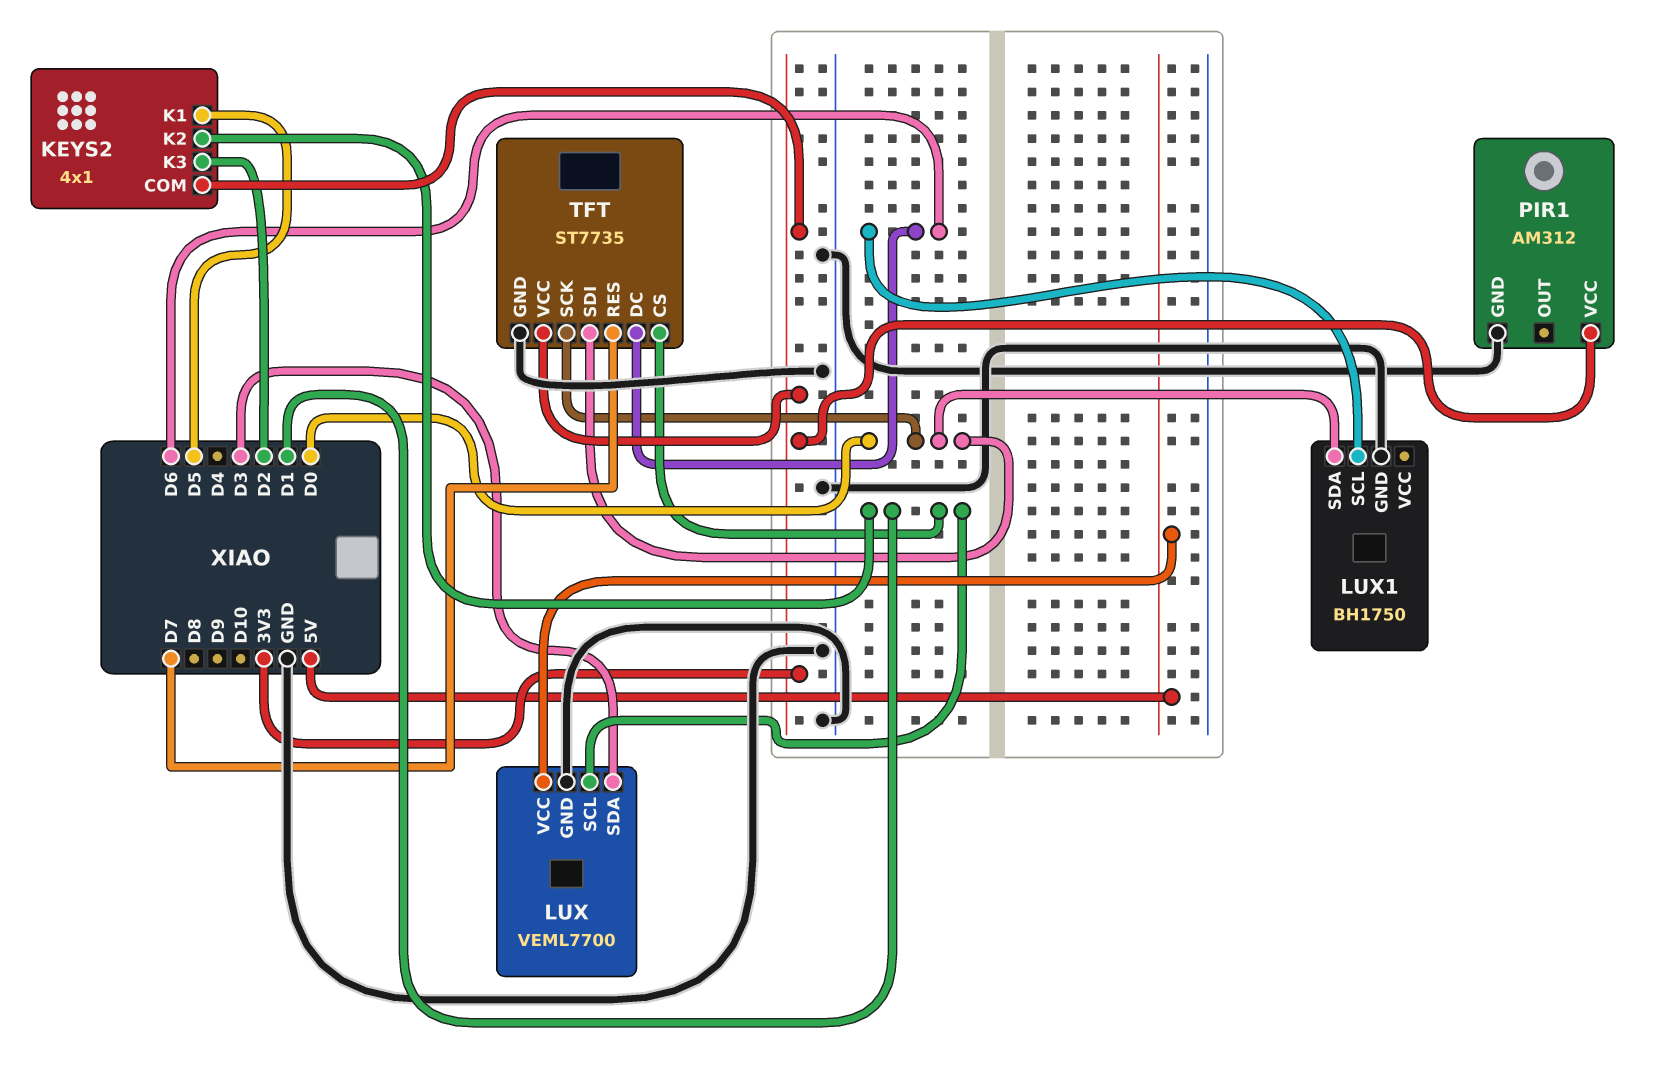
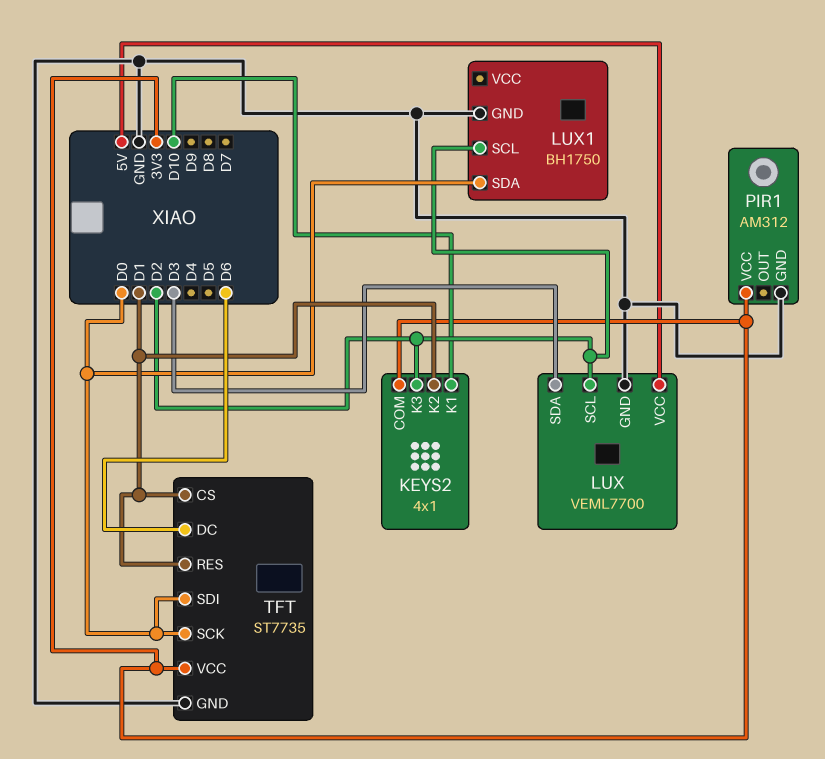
KEYS2 pin K1: D5 -> D10
LUX pin SCL: D1 -> D2
LUX1 pin SCL: D6 -> D2
TFT pin RES: D7 -> D1

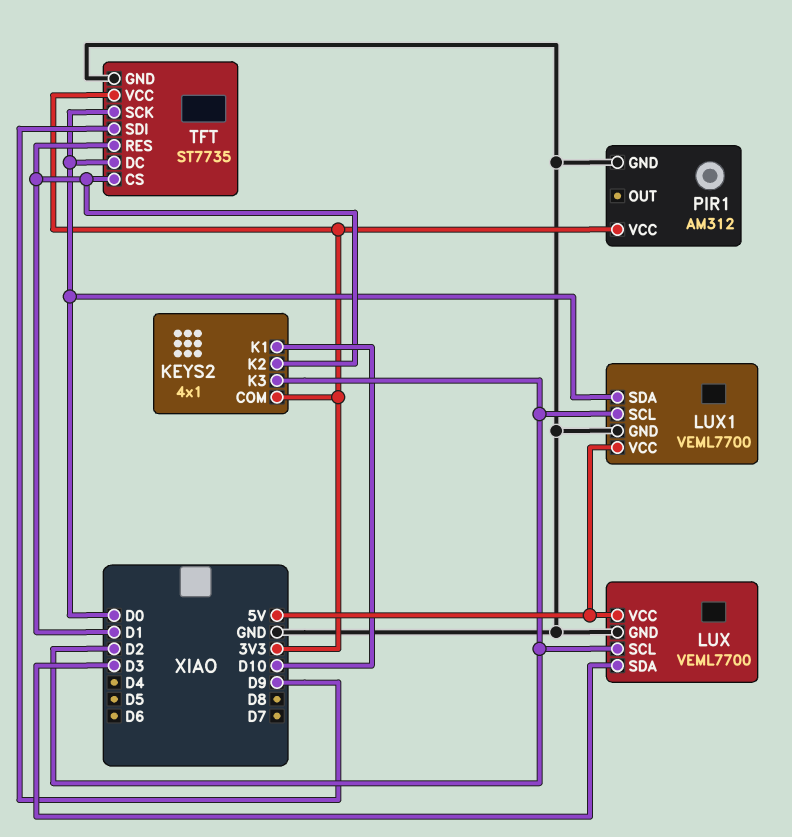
LUX1: BH1750 -> VEML7700
LUX1 pin VCC: none -> 5V
TFT pin DC: D6 -> D0
TFT pin SDI: D0 -> D9

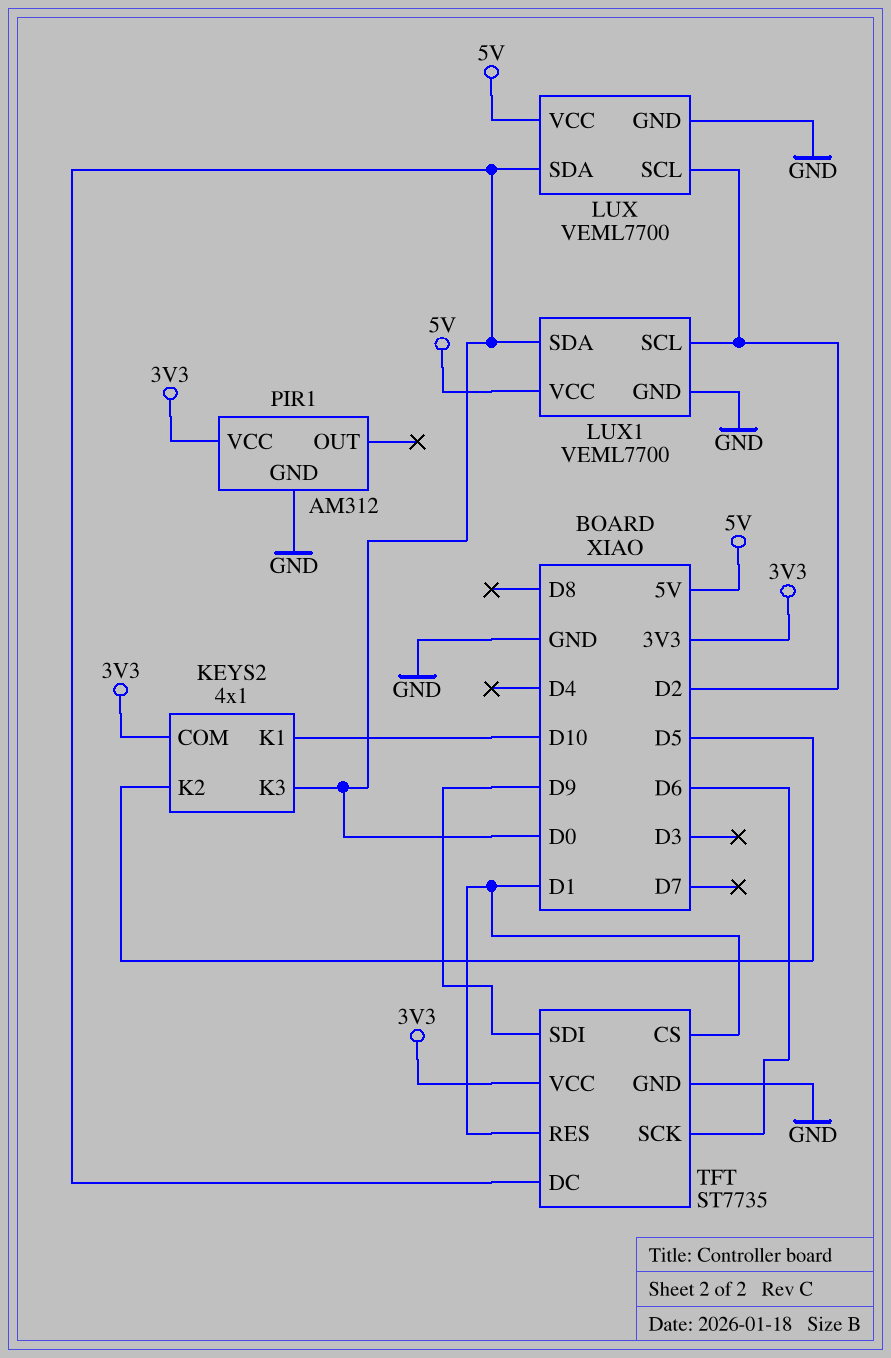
KEYS2 pin K2: D1 -> D5
KEYS2 pin K3: D2 -> D0
LUX pin SDA: D3 -> D0
TFT pin SCK: D0 -> D6

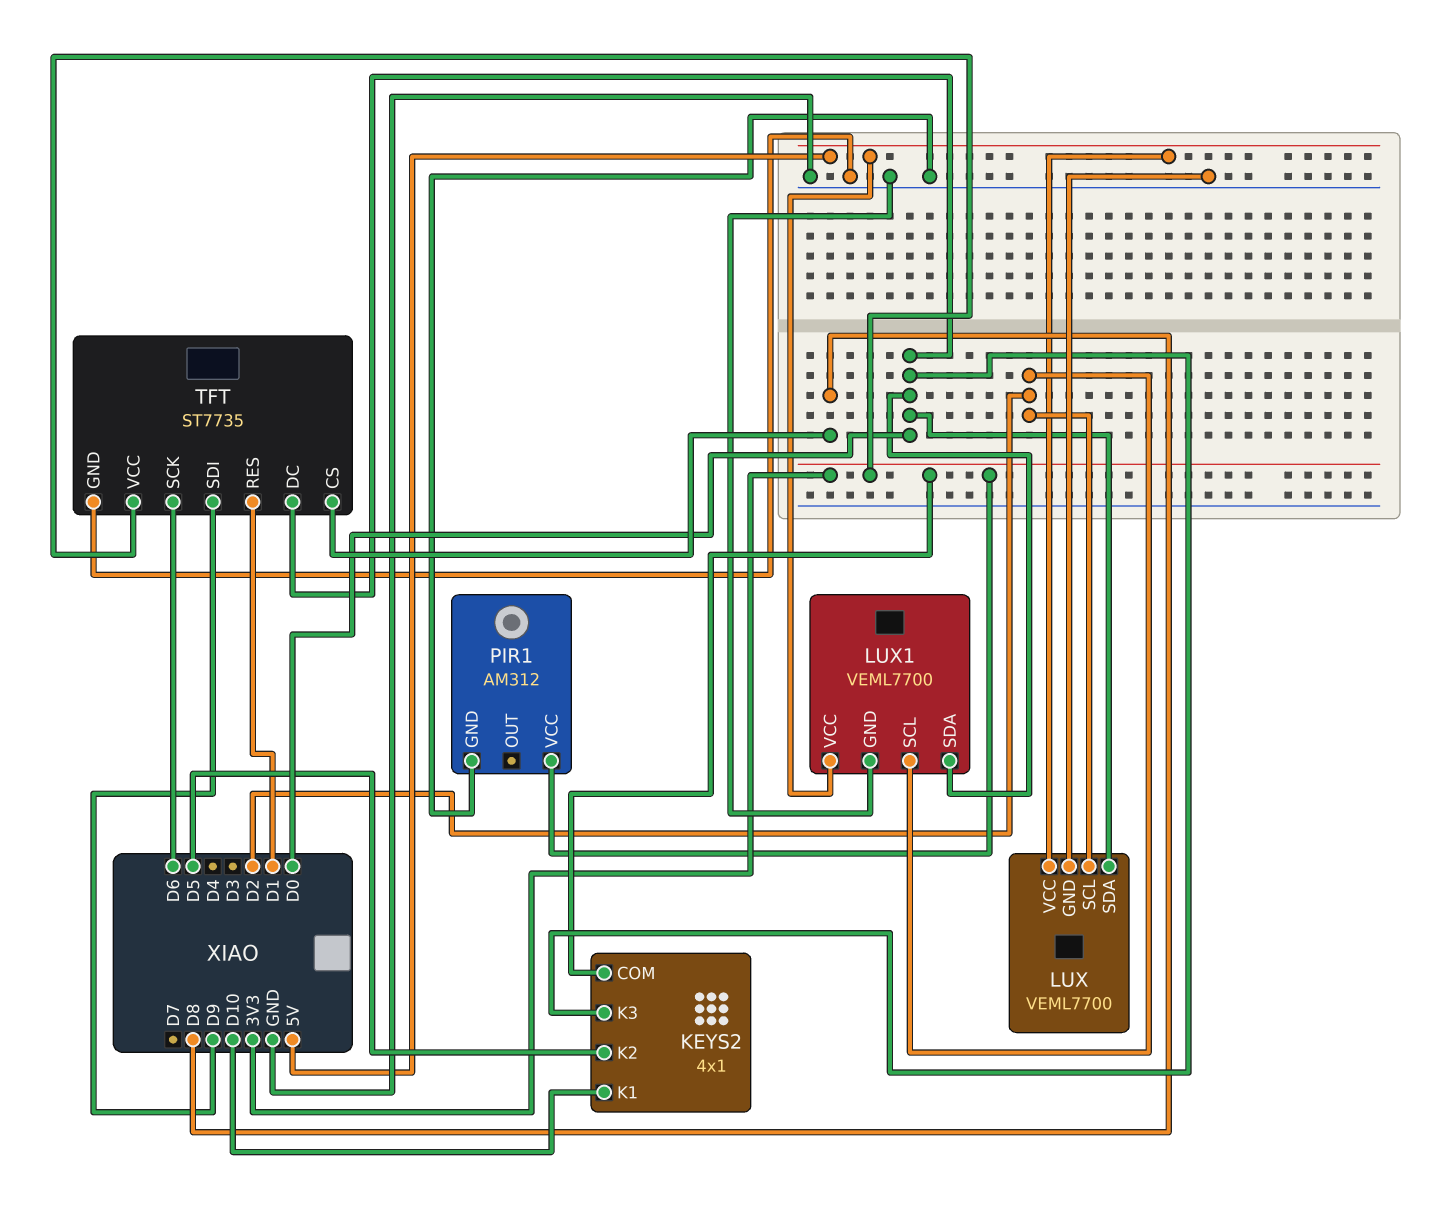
TFT pin CS: D1 -> D8

